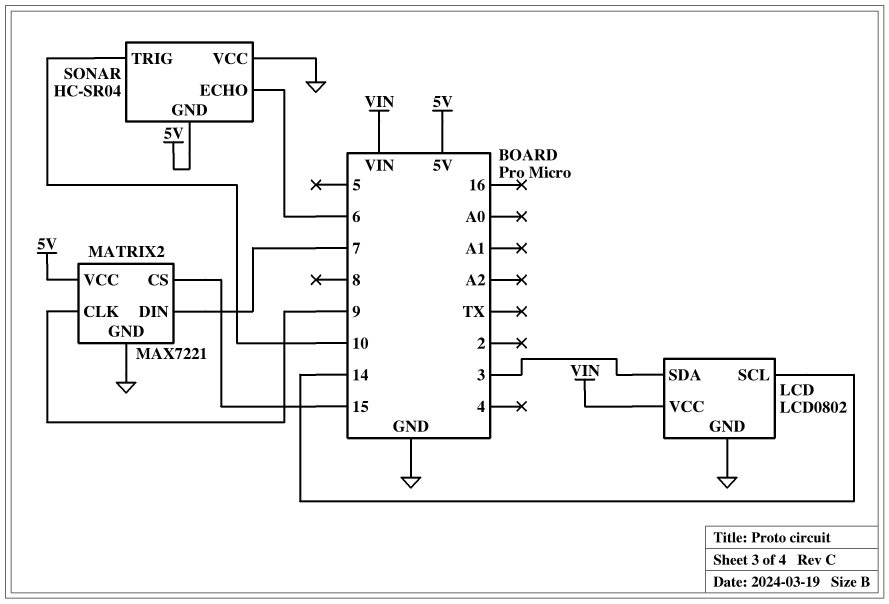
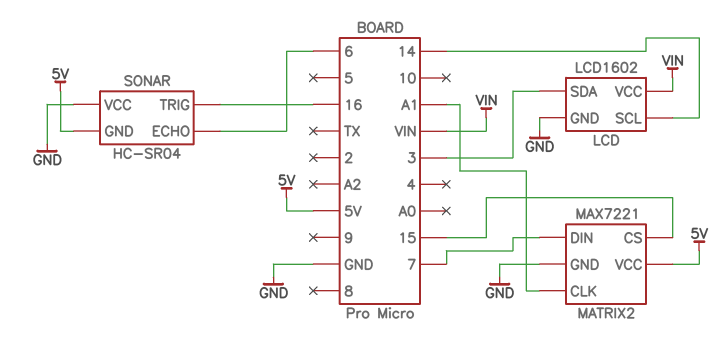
LCD: LCD0802 -> LCD1602
MATRIX2 pin CLK: 9 -> A1
SONAR pin TRIG: 10 -> 16

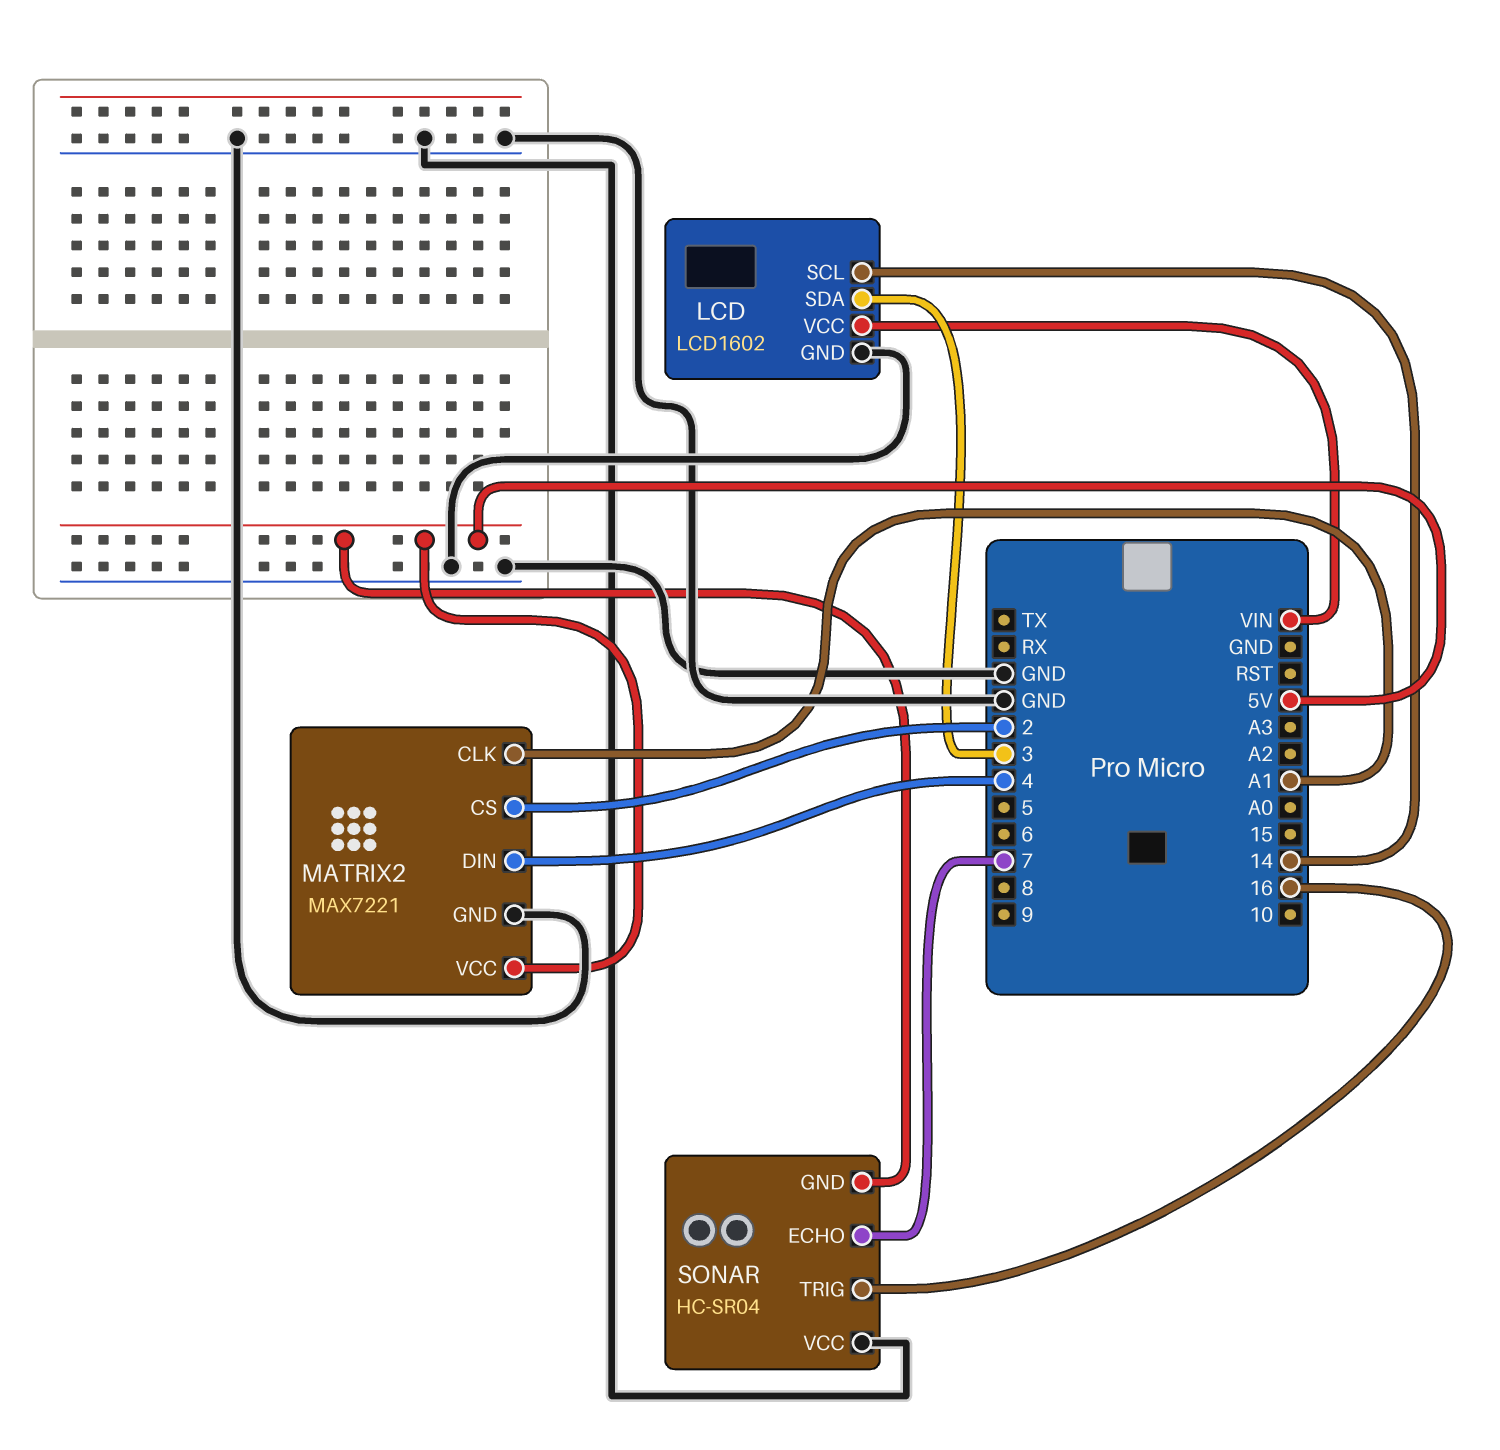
MATRIX2 pin CS: 15 -> 2
MATRIX2 pin DIN: 7 -> 4
SONAR pin ECHO: 6 -> 7

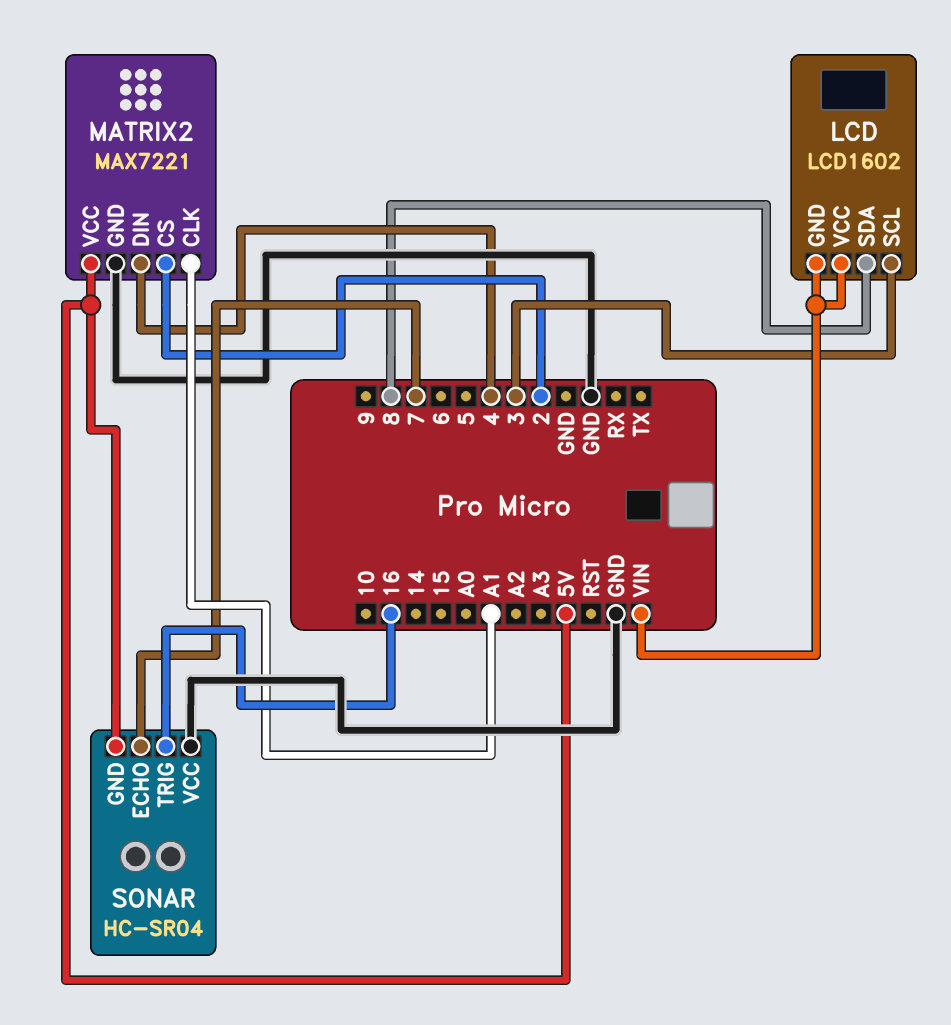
LCD pin GND: GND -> VIN
LCD pin SCL: 14 -> 3
LCD pin SDA: 3 -> 8

